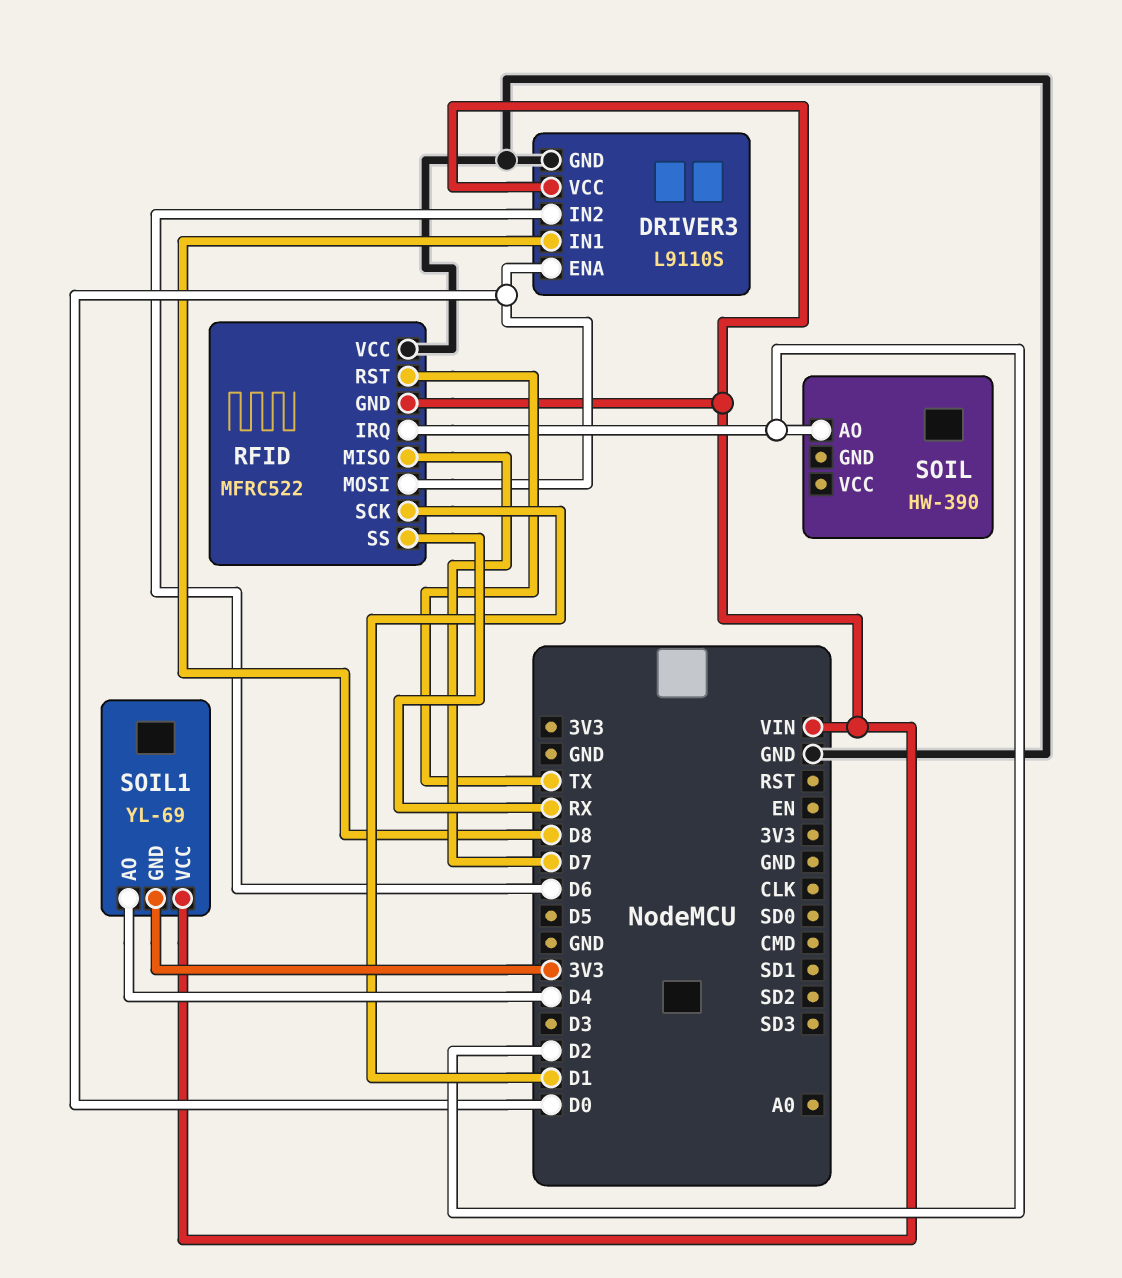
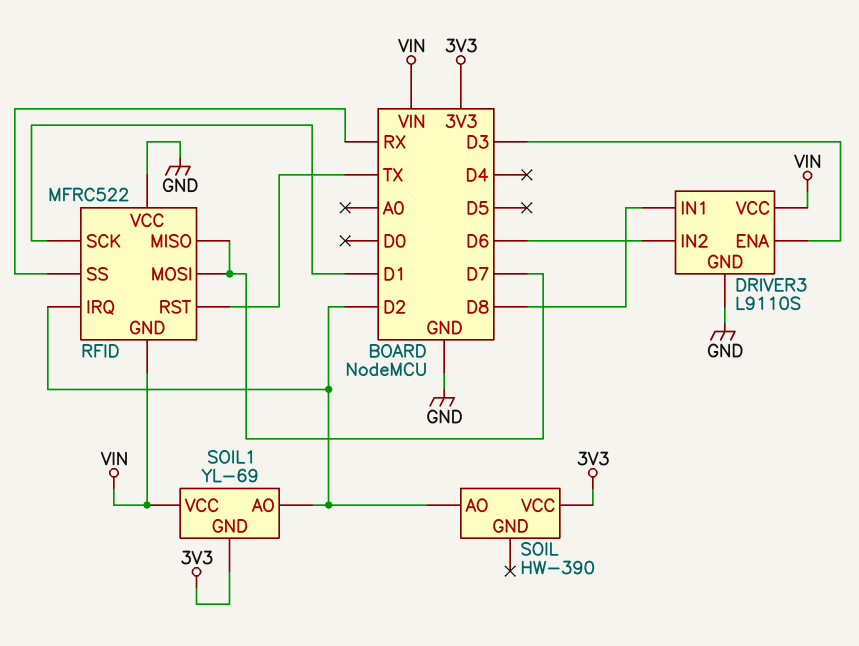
DRIVER3 pin ENA: D0 -> D3
RFID pin MOSI: D0 -> D7
SOIL pin VCC: none -> 3V3
SOIL1 pin AO: D4 -> D2

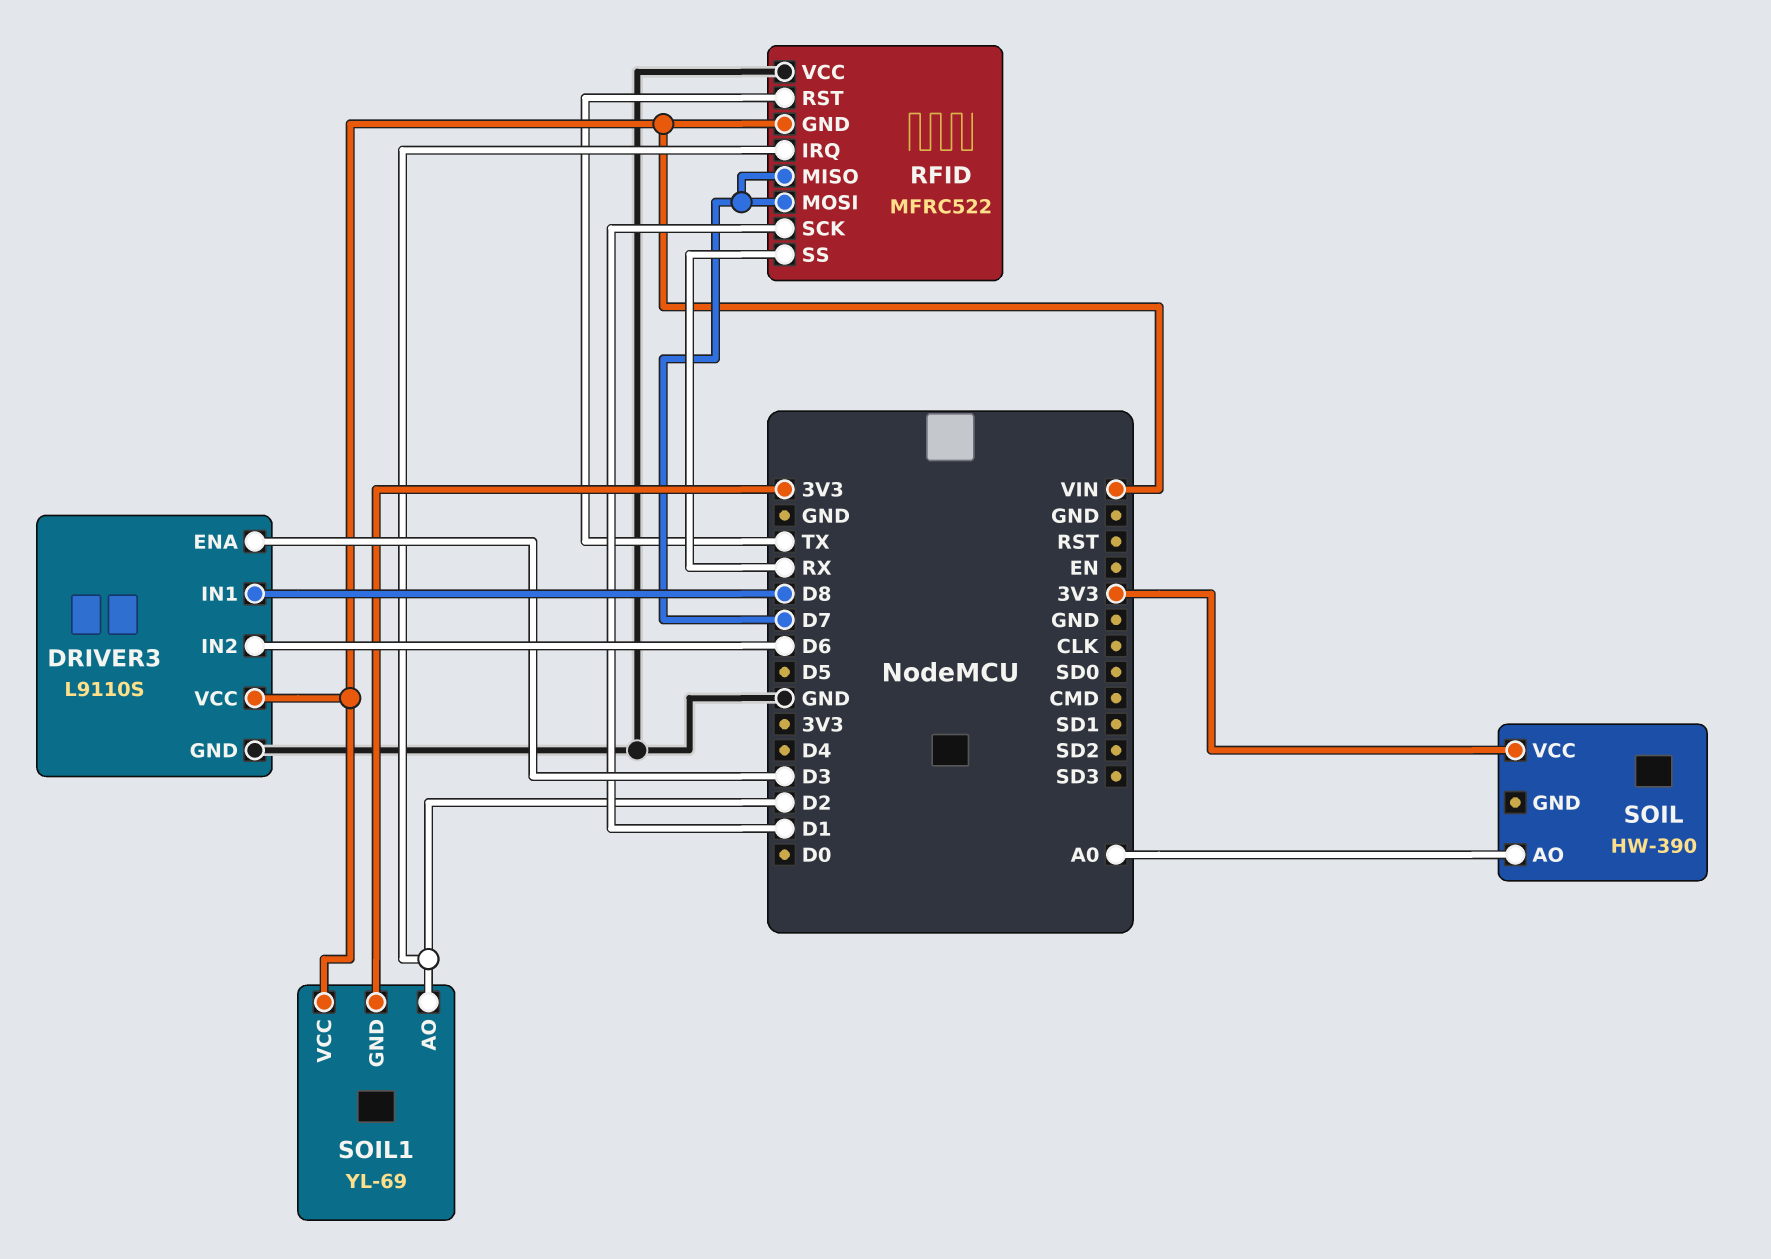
SOIL pin AO: D2 -> A0

